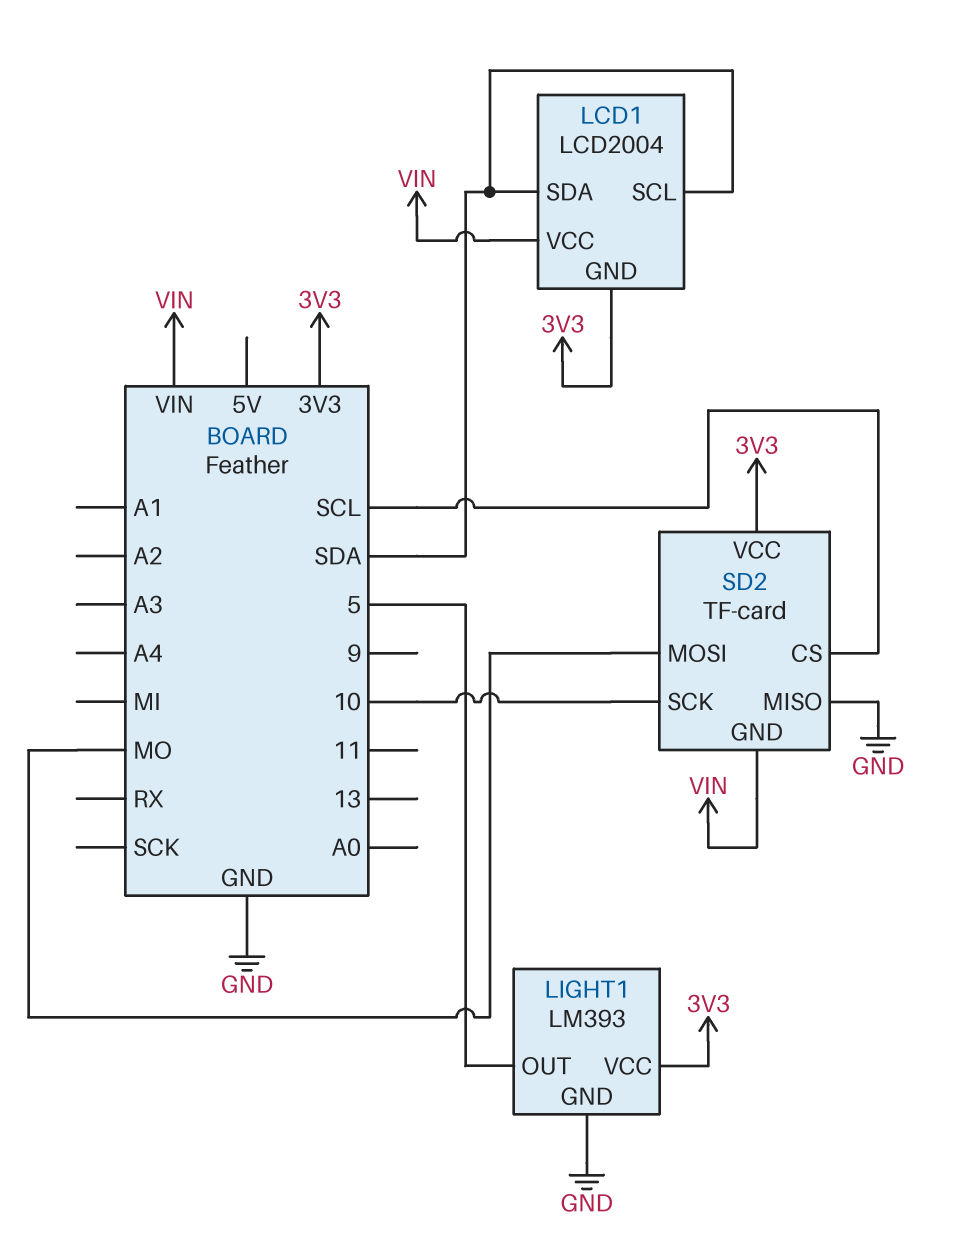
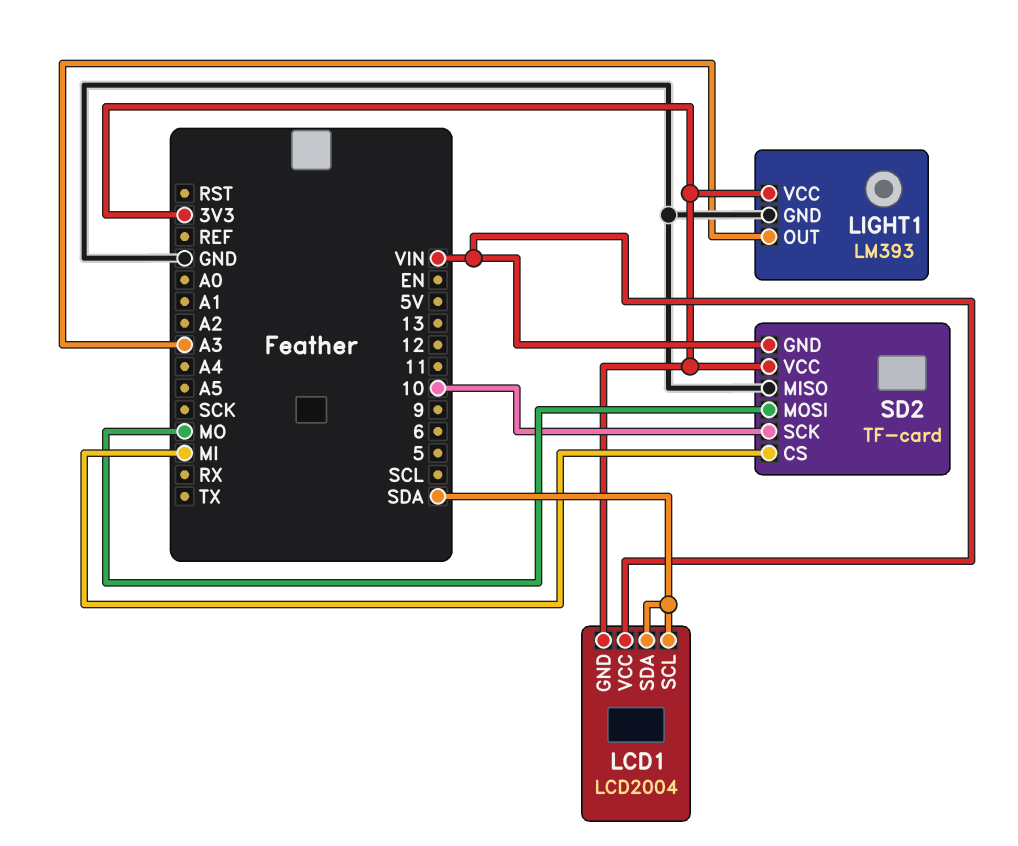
LIGHT1 pin OUT: 5 -> A3
SD2 pin CS: SCL -> MI

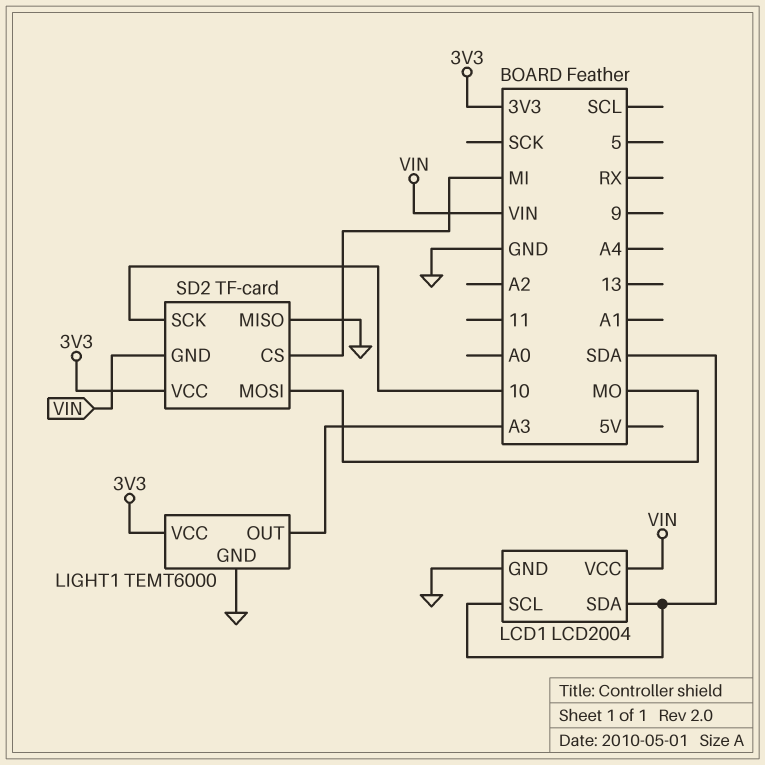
LCD1 pin GND: 3V3 -> GND
LIGHT1: LM393 -> TEMT6000

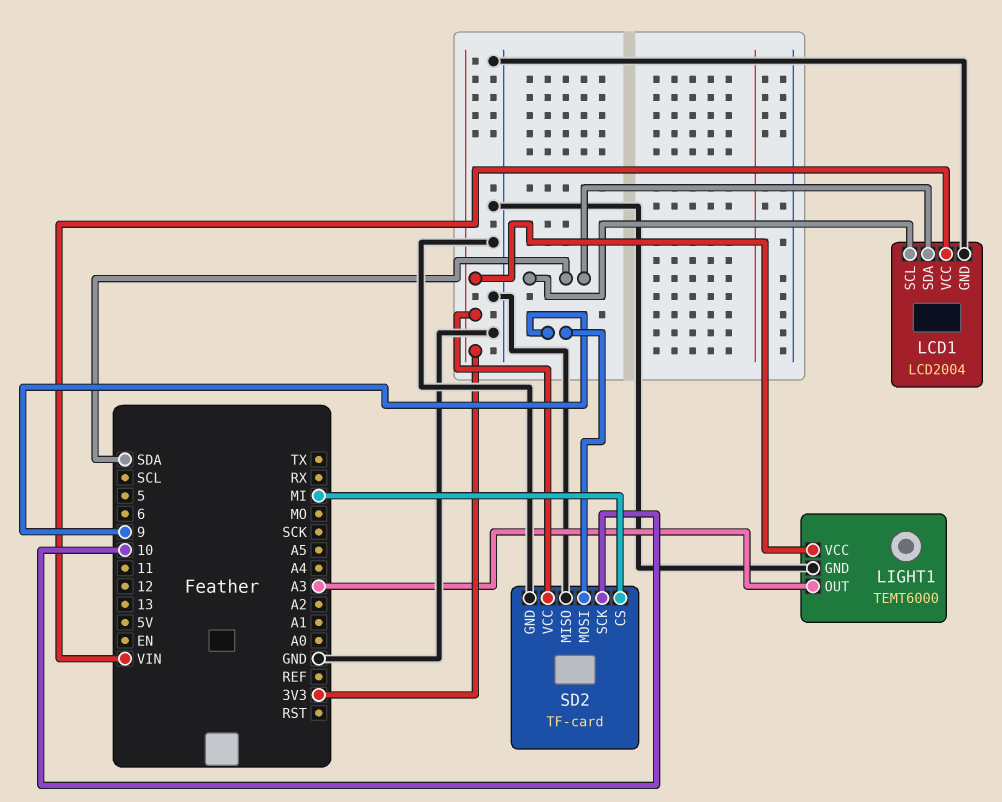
SD2 pin GND: VIN -> GND
SD2 pin MOSI: MO -> 9

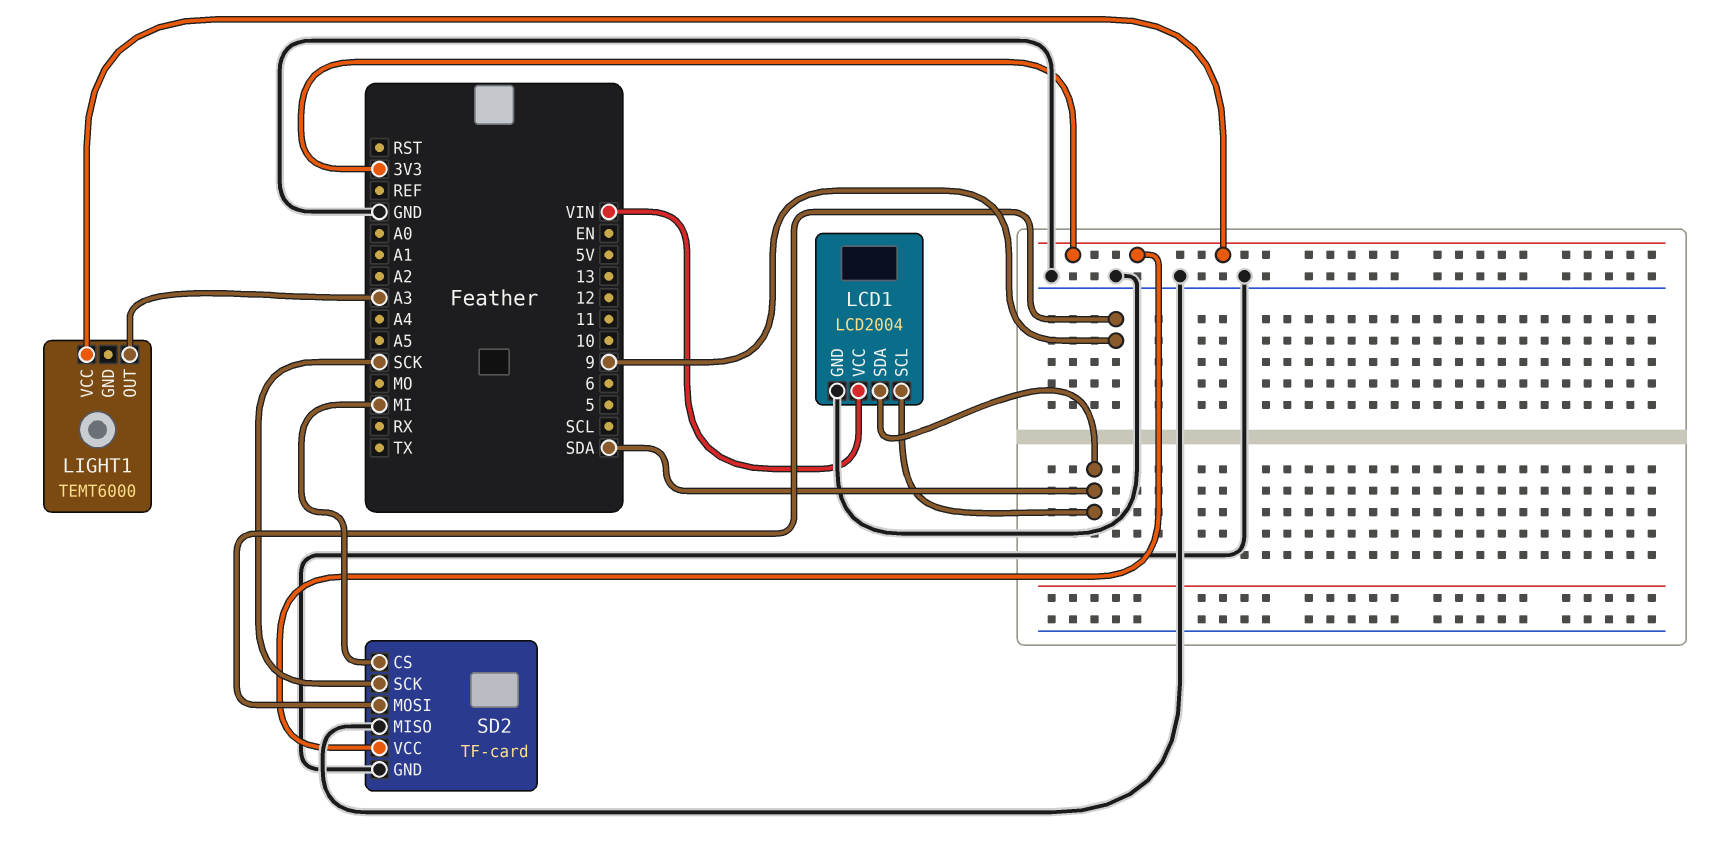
LIGHT1 pin GND: GND -> none
SD2 pin SCK: 10 -> SCK

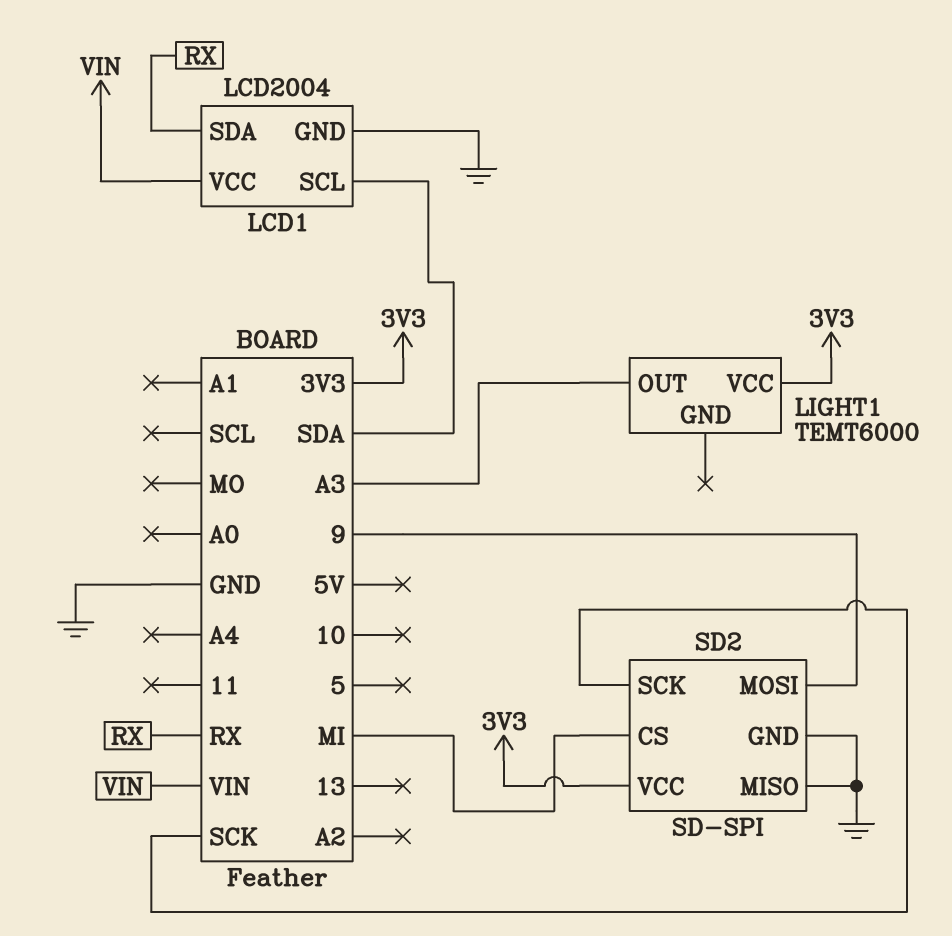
LCD1 pin SDA: SDA -> RX
SD2: TF-card -> SD-SPI

